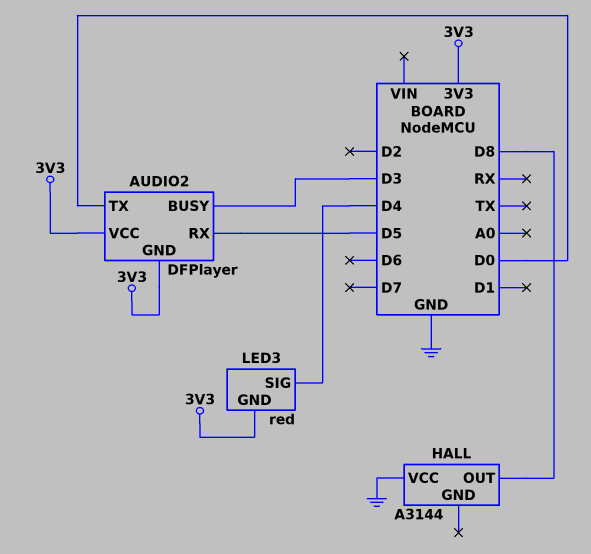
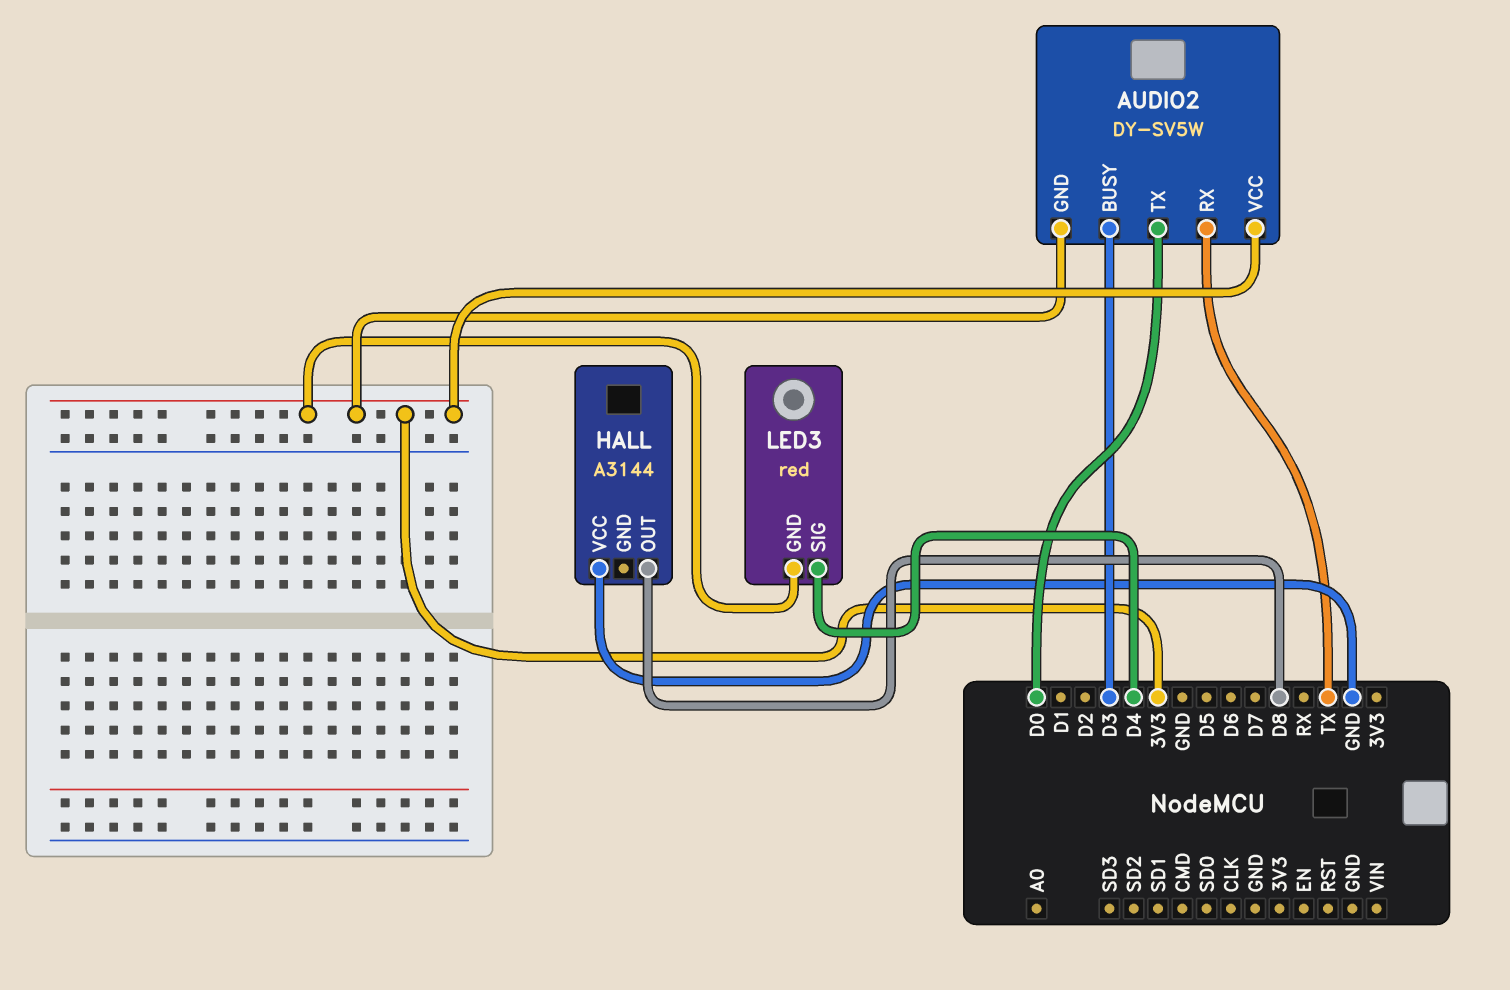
AUDIO2: DFPlayer -> DY-SV5W
AUDIO2 pin RX: D5 -> TX

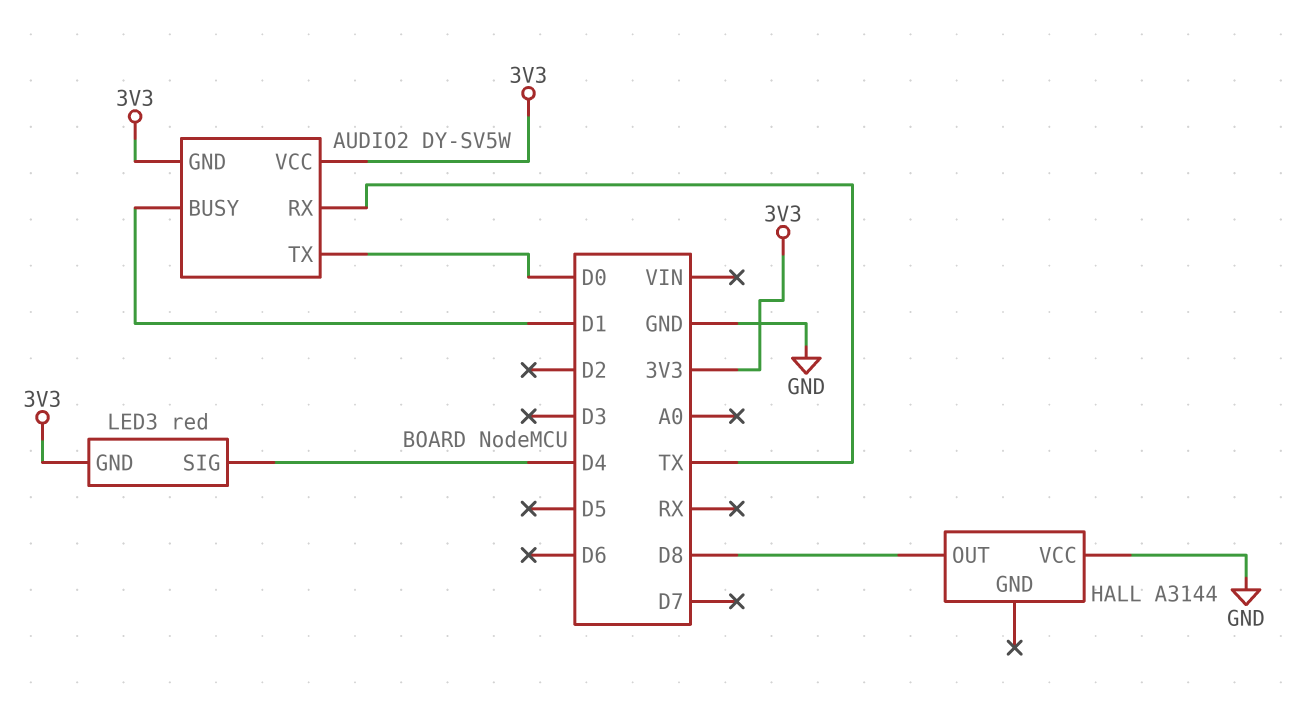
AUDIO2 pin BUSY: D3 -> D1

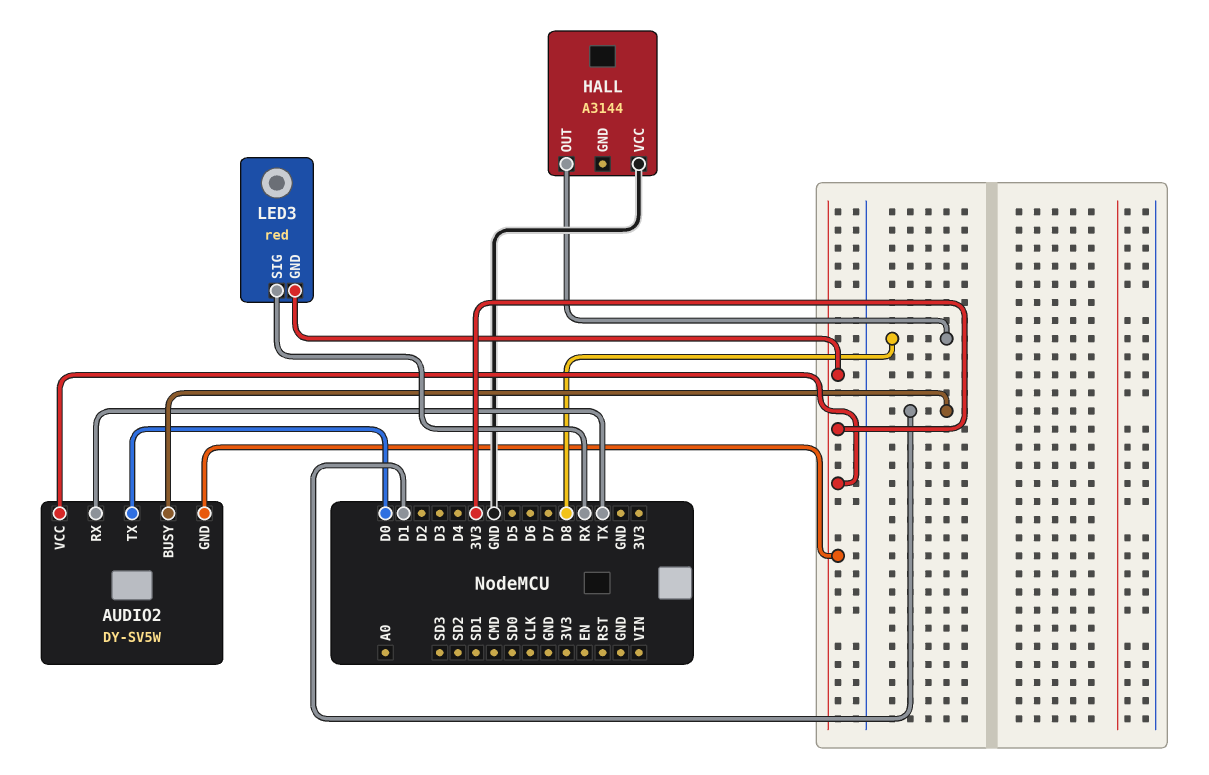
LED3 pin SIG: D4 -> RX

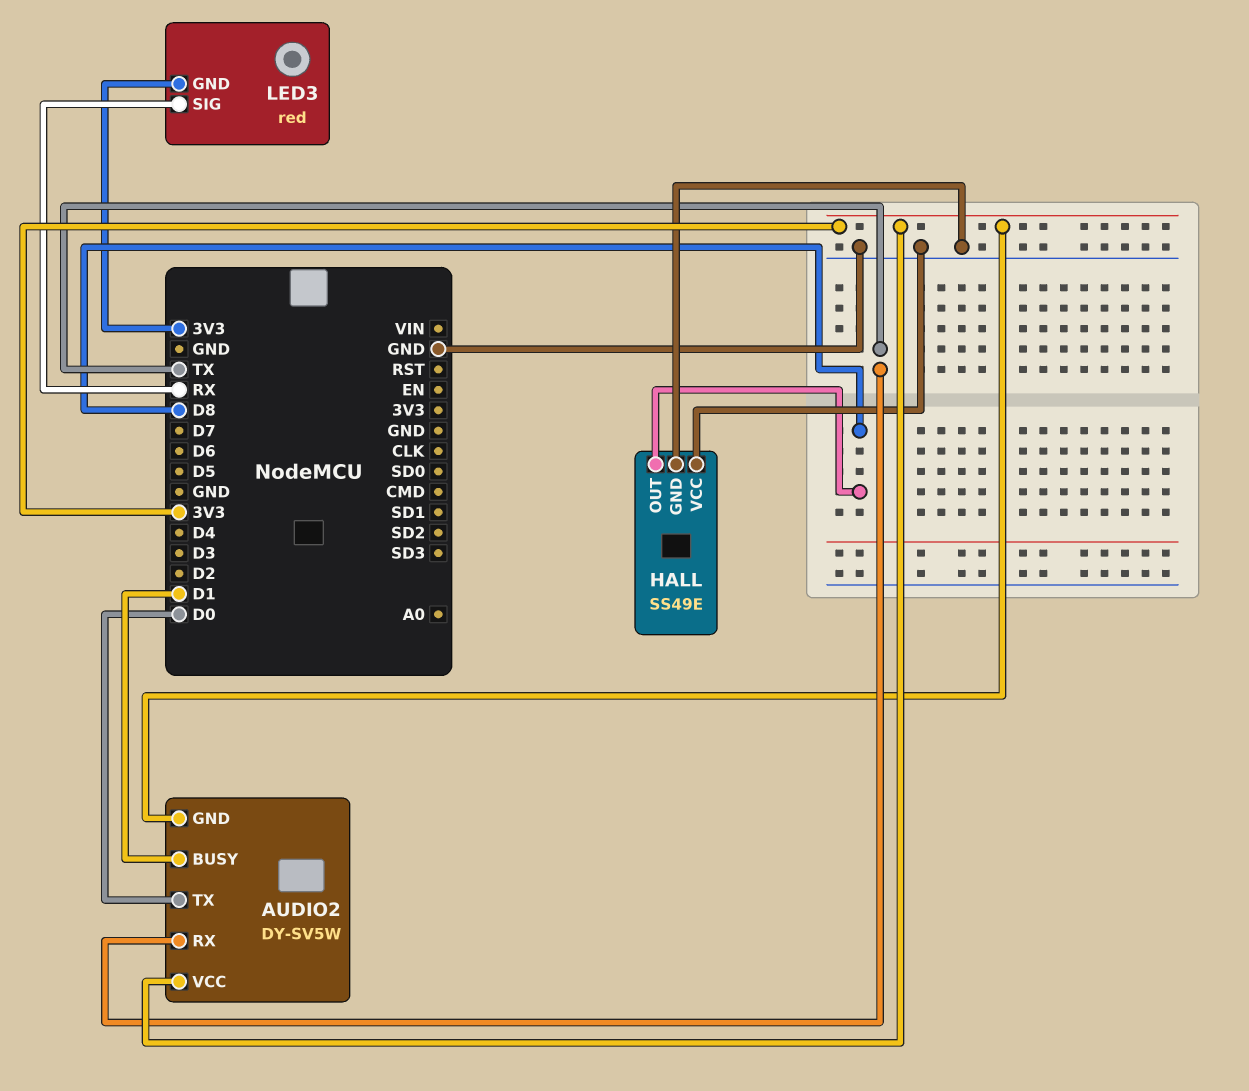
HALL: A3144 -> SS49E
HALL pin GND: none -> GND

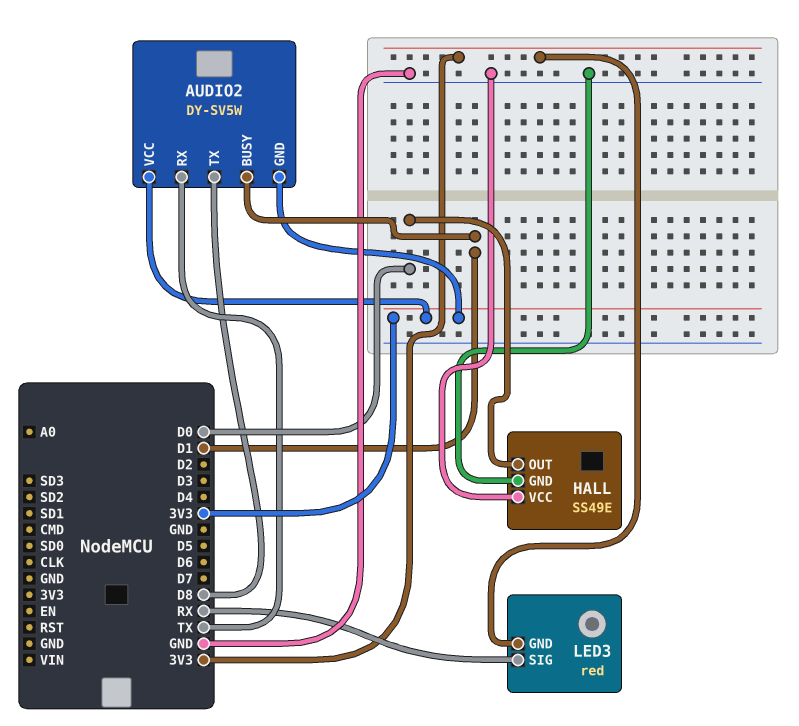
AUDIO2 pin TX: D0 -> D8
HALL pin OUT: D8 -> D0

